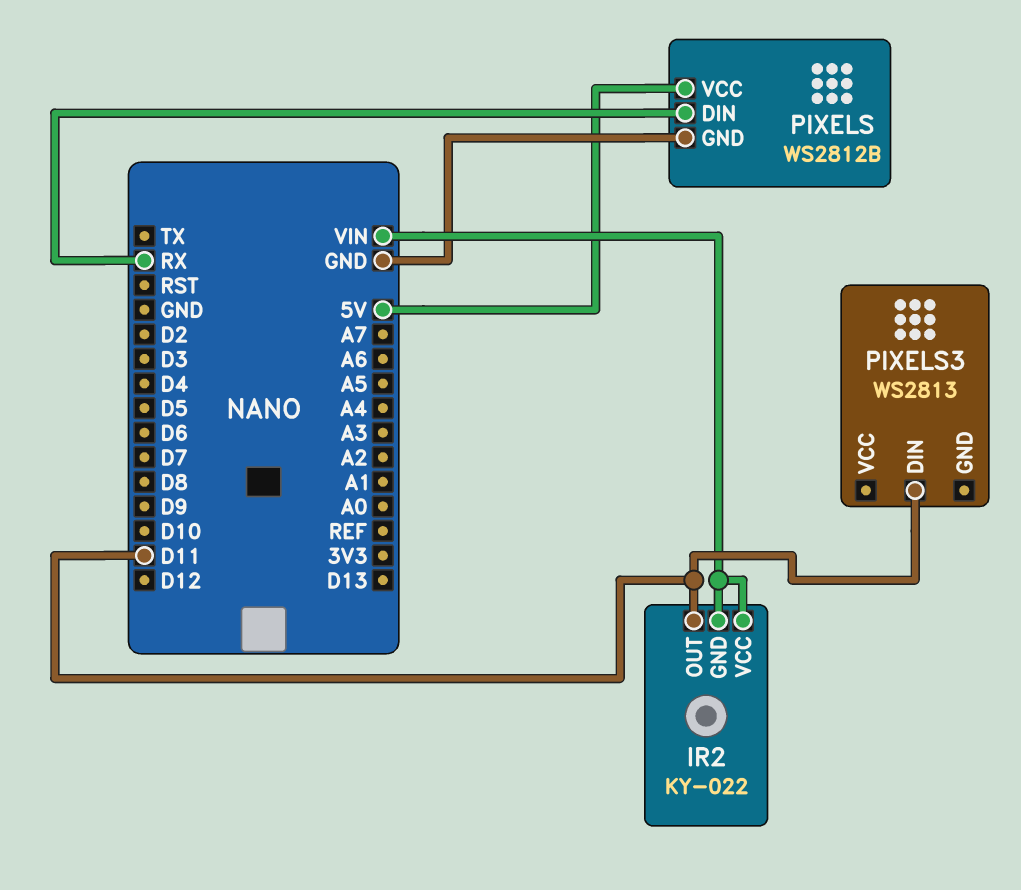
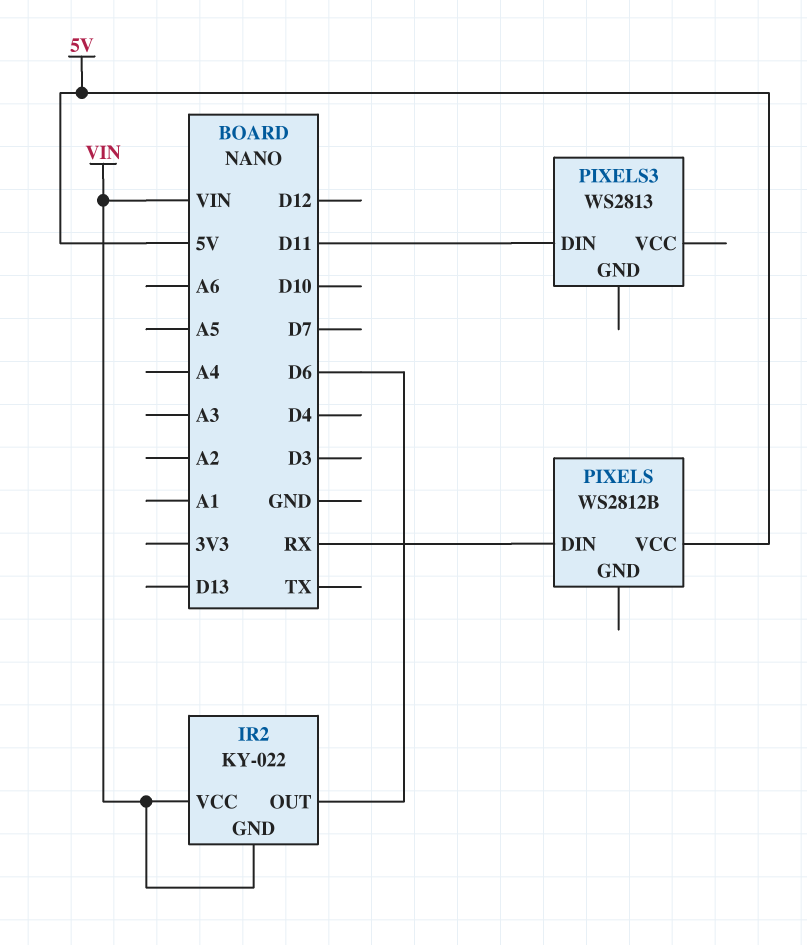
IR2 pin OUT: D11 -> D6
PIXELS pin GND: GND -> none

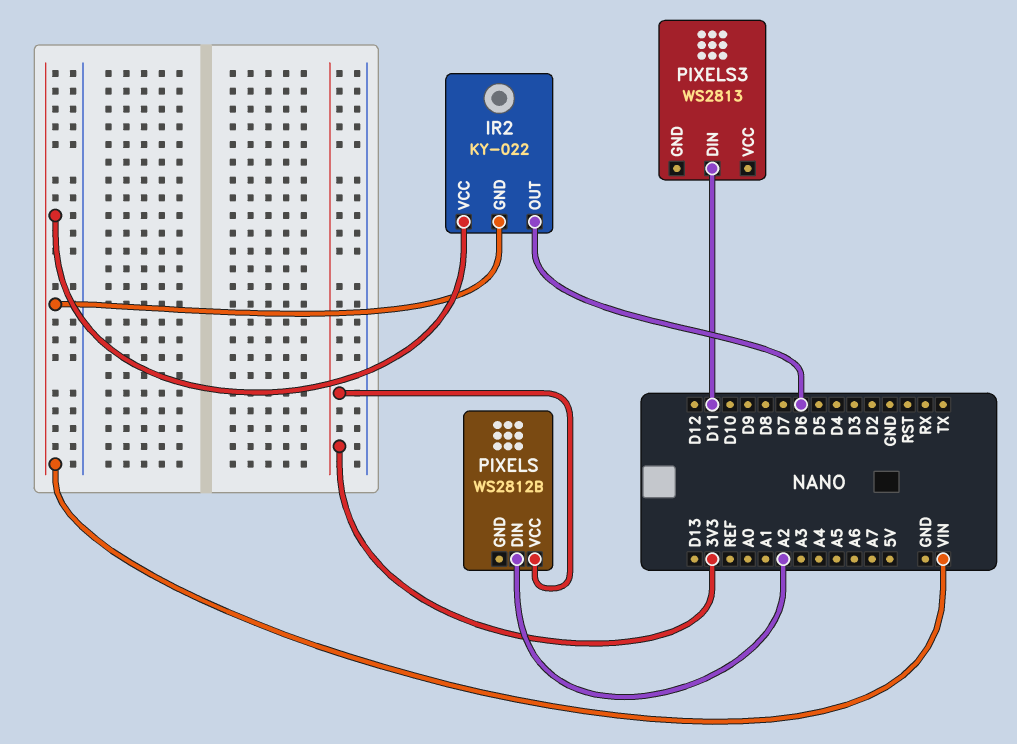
PIXELS pin DIN: RX -> A2
PIXELS pin VCC: 5V -> 3V3

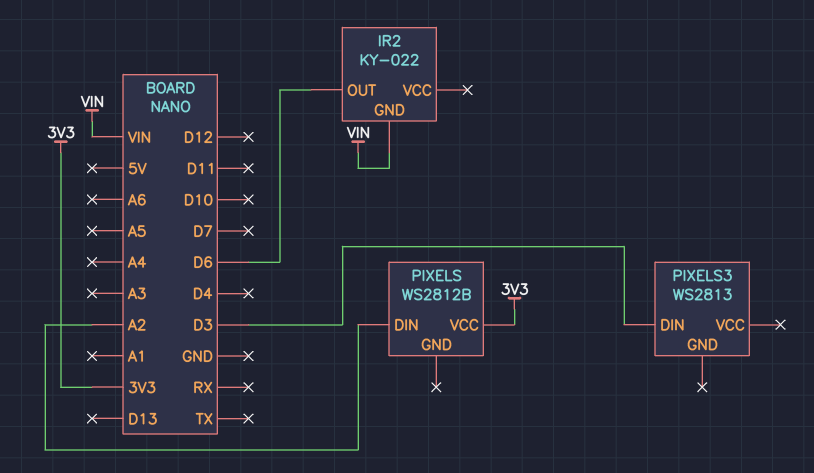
IR2 pin VCC: VIN -> none
PIXELS3 pin DIN: D11 -> D3

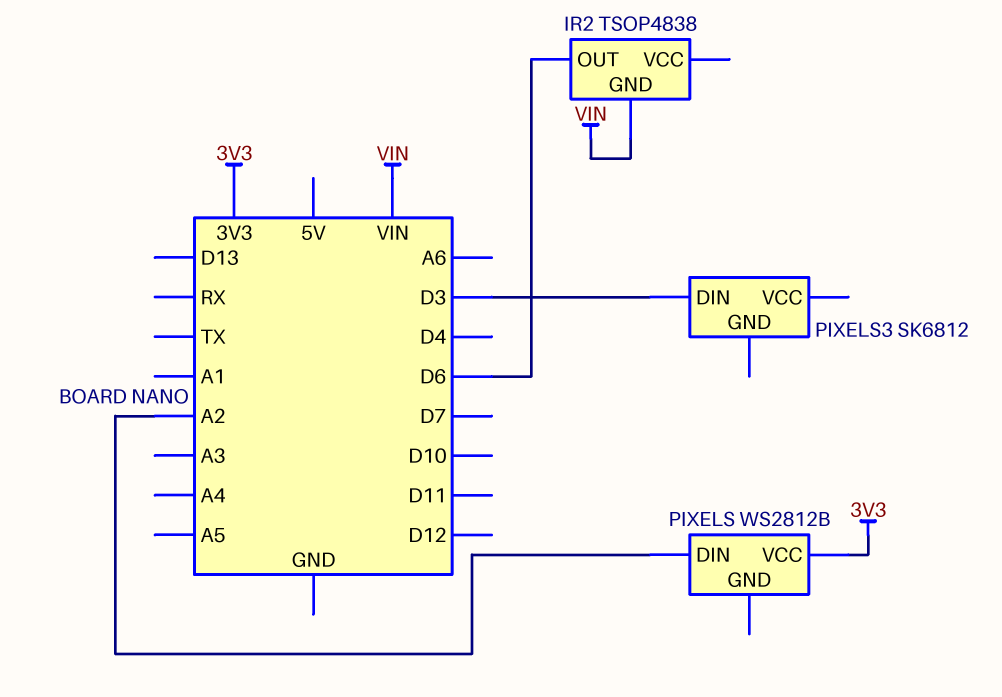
IR2: KY-022 -> TSOP4838
PIXELS3: WS2813 -> SK6812

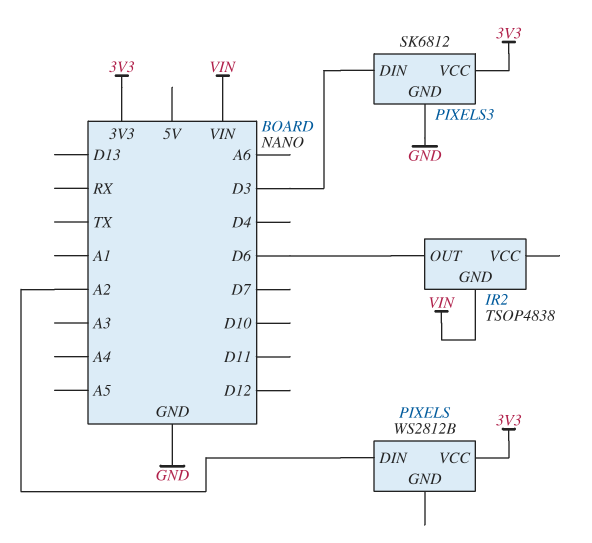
PIXELS3 pin GND: none -> GND
PIXELS3 pin VCC: none -> 3V3

